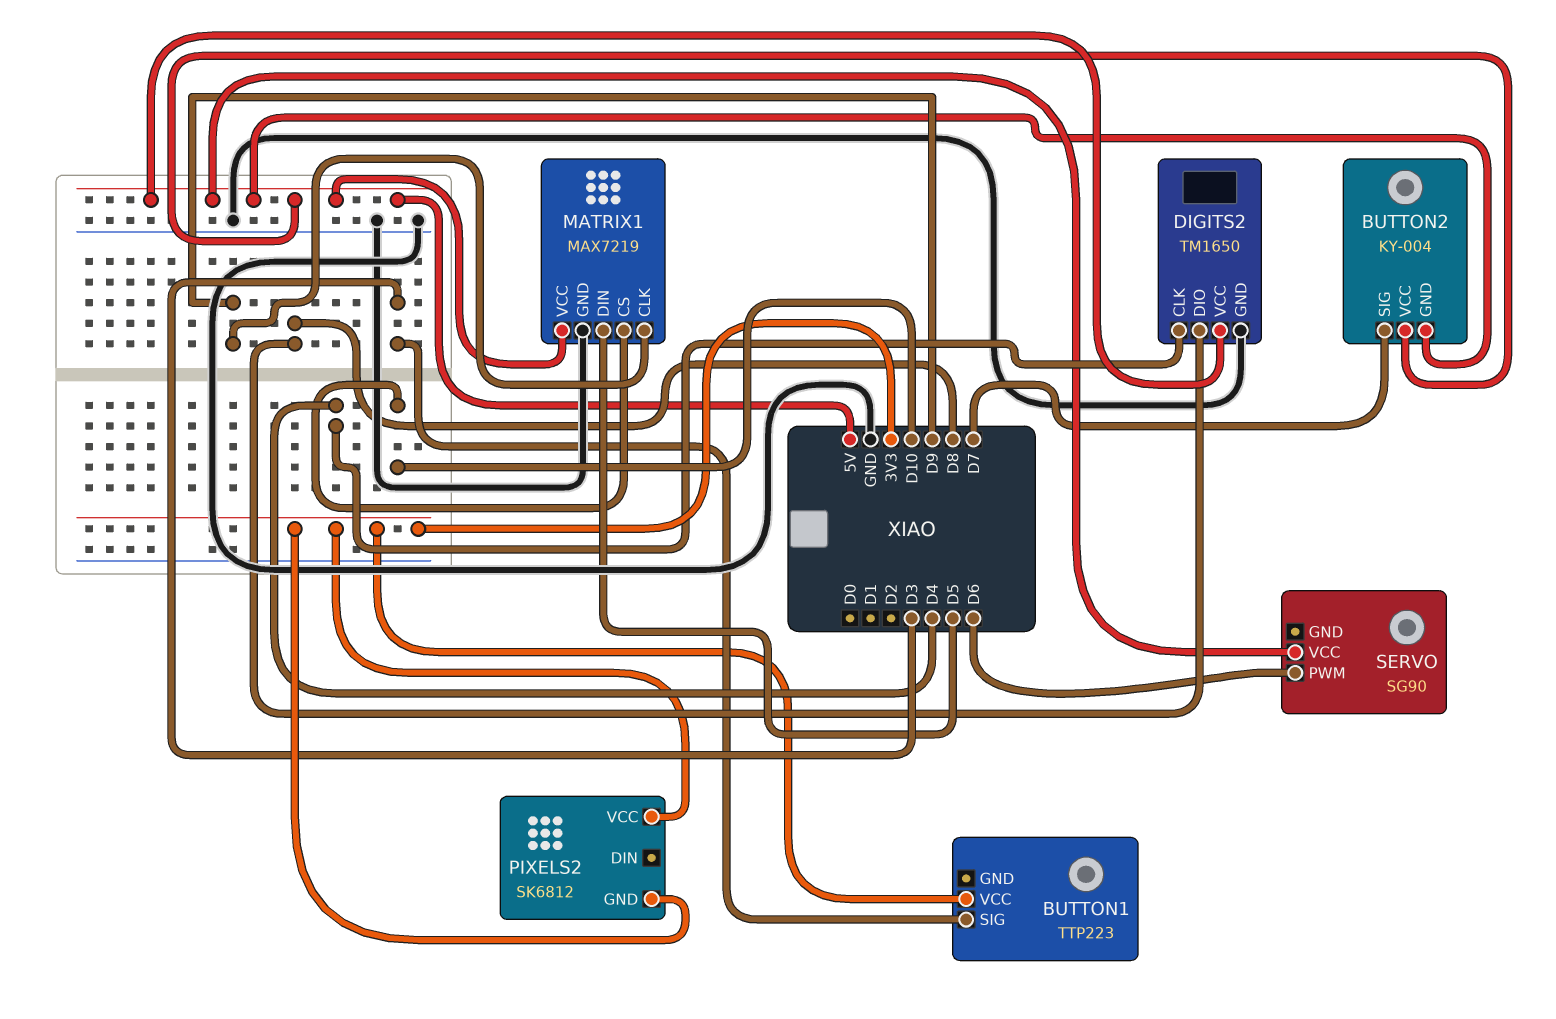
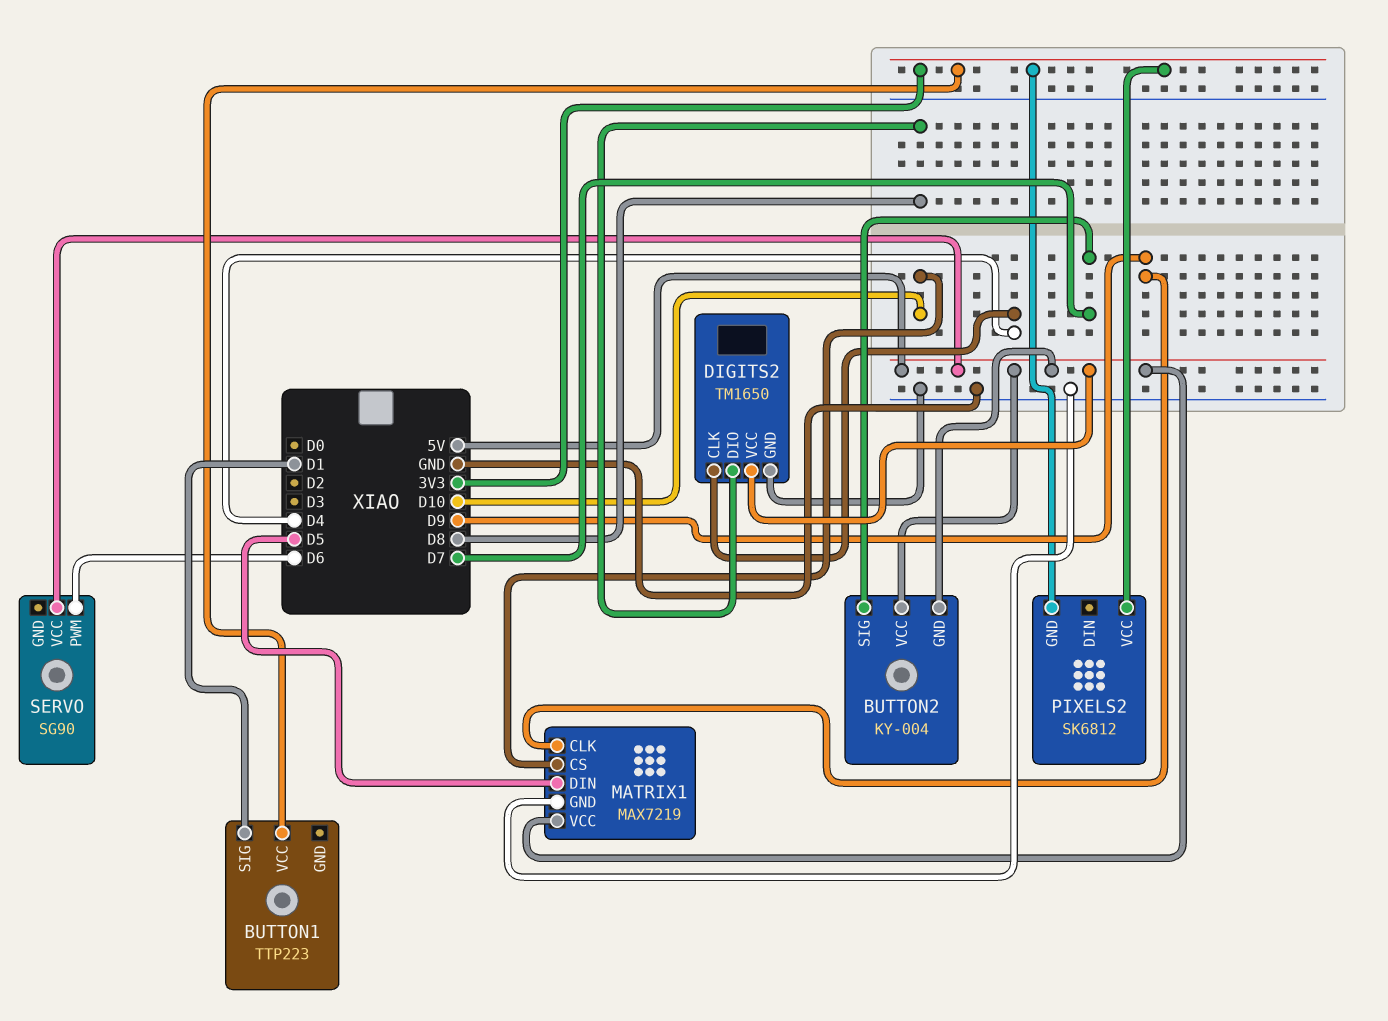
BUTTON1 pin SIG: D3 -> D1

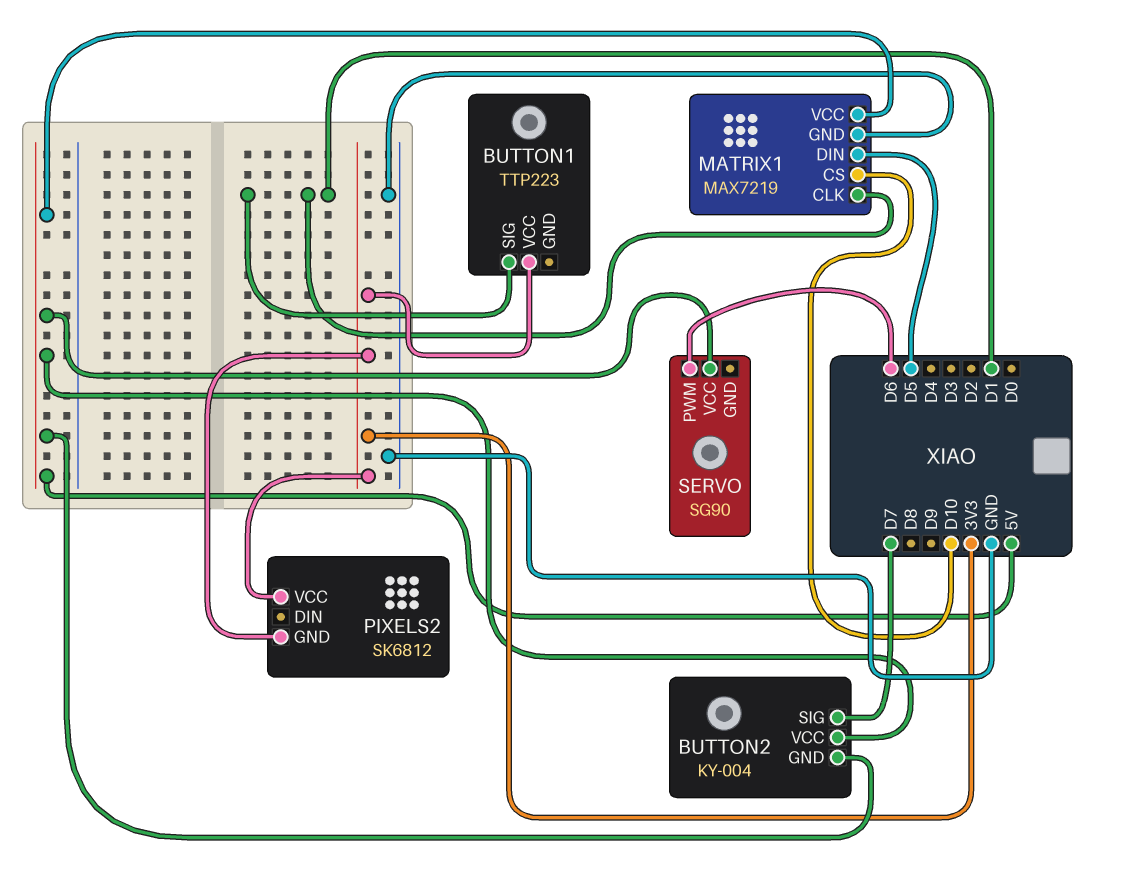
DIGITS2: TM1650 -> none
DIGITS2 pin CLK: D4 -> none
DIGITS2 pin DIO: D8 -> none
DIGITS2 pin GND: GND -> none
DIGITS2 pin VCC: 5V -> none
MATRIX1 pin CLK: D9 -> D1

